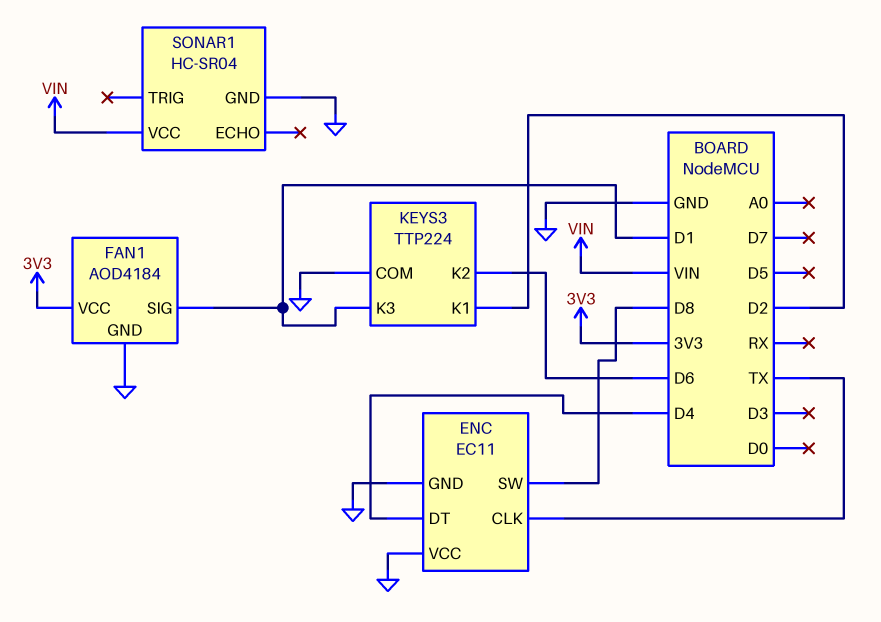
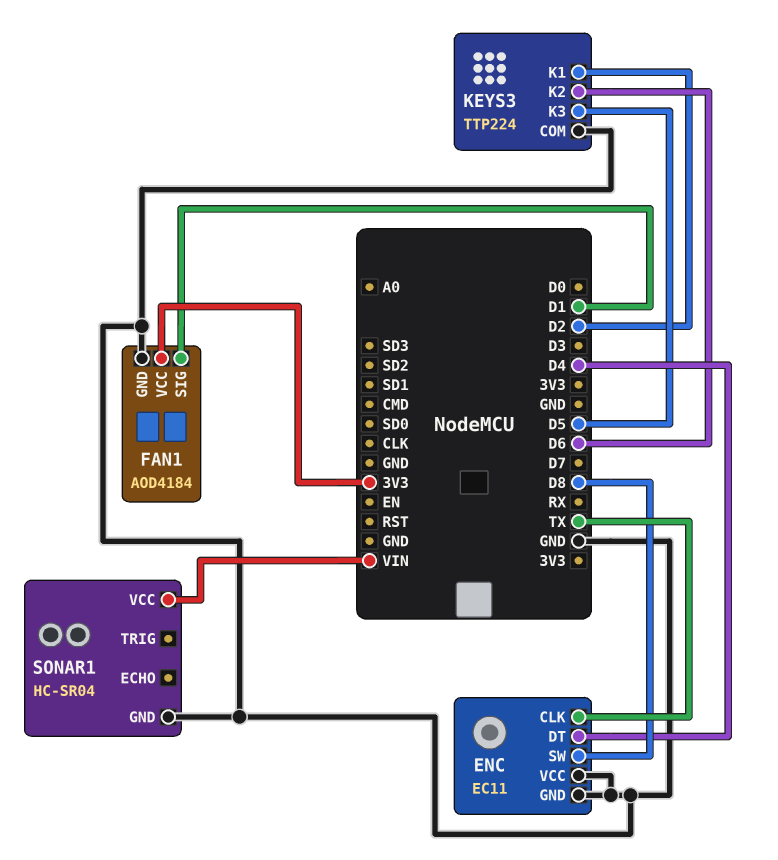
KEYS3 pin K3: D1 -> D5

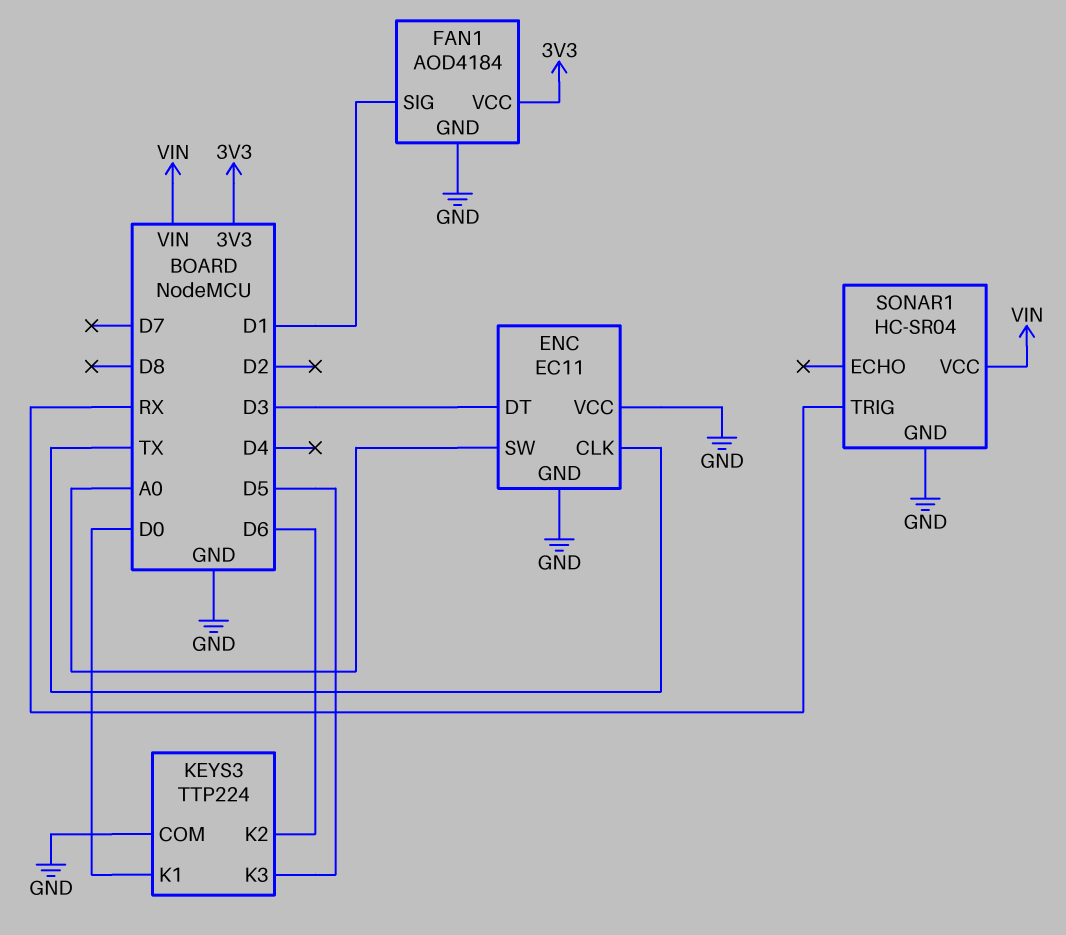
ENC pin DT: D4 -> D3
ENC pin SW: D8 -> A0
KEYS3 pin K1: D2 -> D0
SONAR1 pin TRIG: none -> RX

